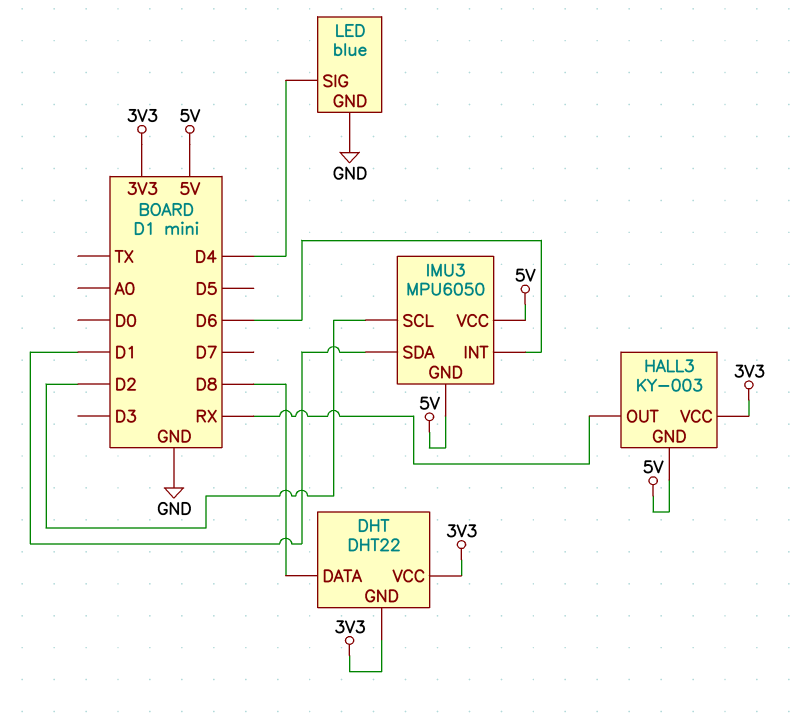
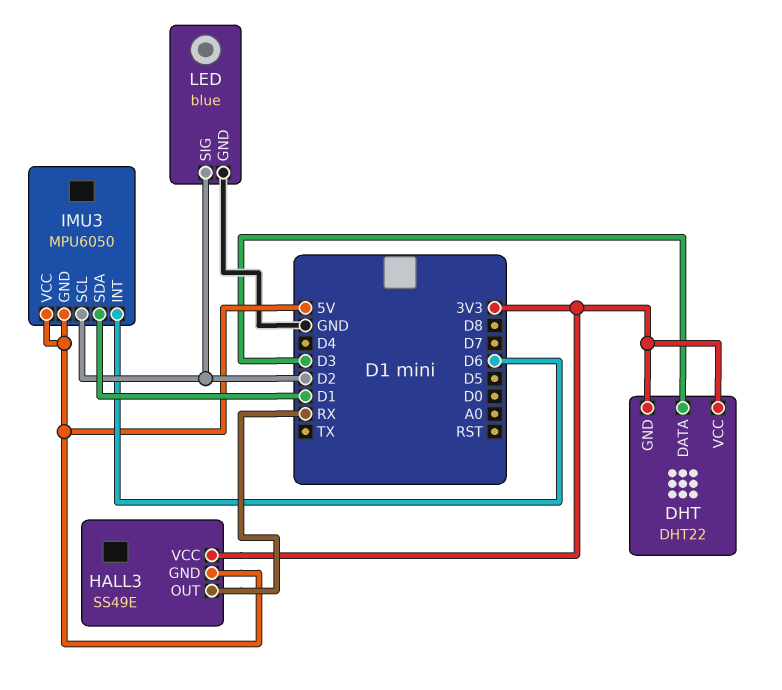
DHT pin DATA: D8 -> D3
HALL3: KY-003 -> SS49E
LED pin SIG: D4 -> D2

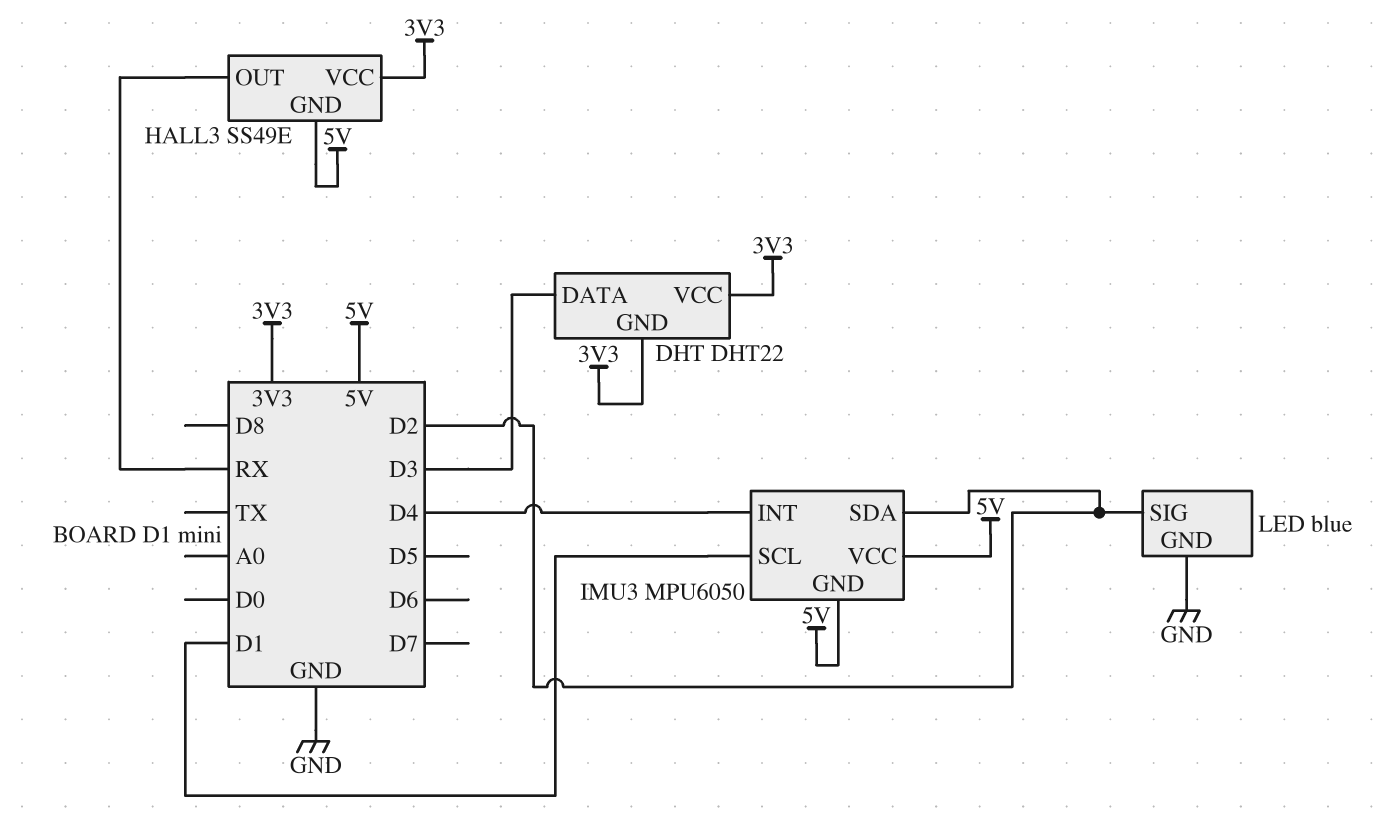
IMU3 pin INT: D6 -> D4
IMU3 pin SCL: D2 -> D1
IMU3 pin SDA: D1 -> D2

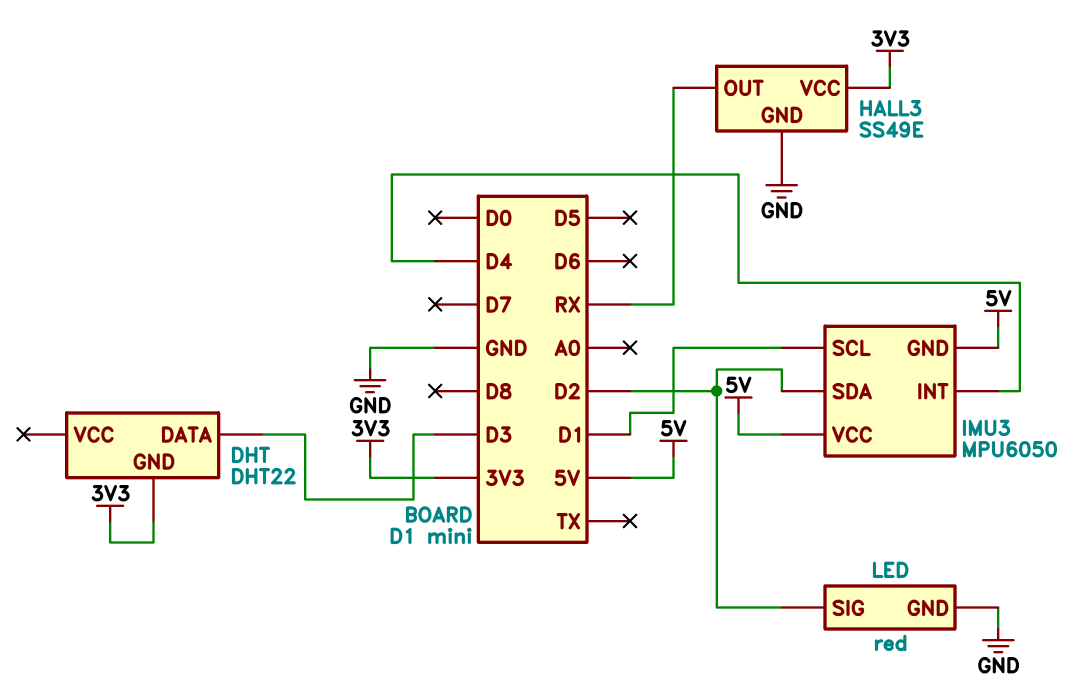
DHT pin VCC: 3V3 -> none
HALL3 pin GND: 5V -> GND
LED: blue -> red

